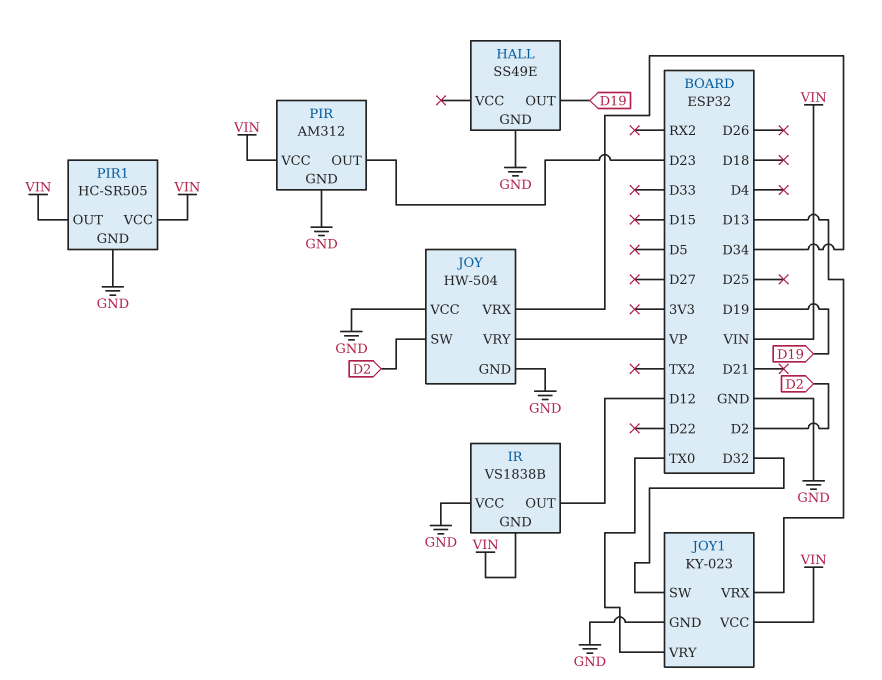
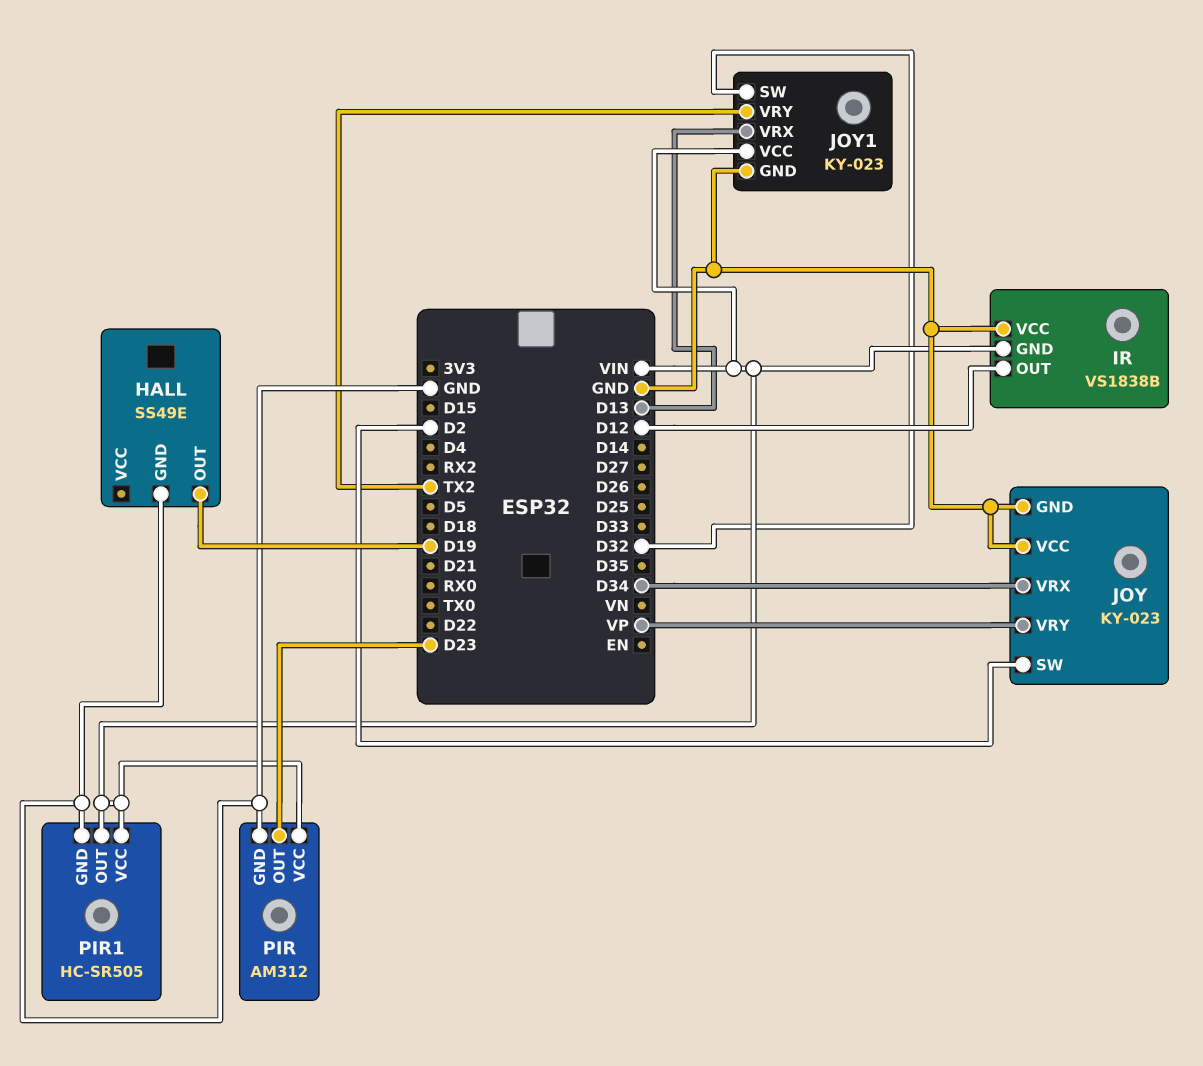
JOY: HW-504 -> KY-023
JOY1 pin VRY: TX0 -> TX2

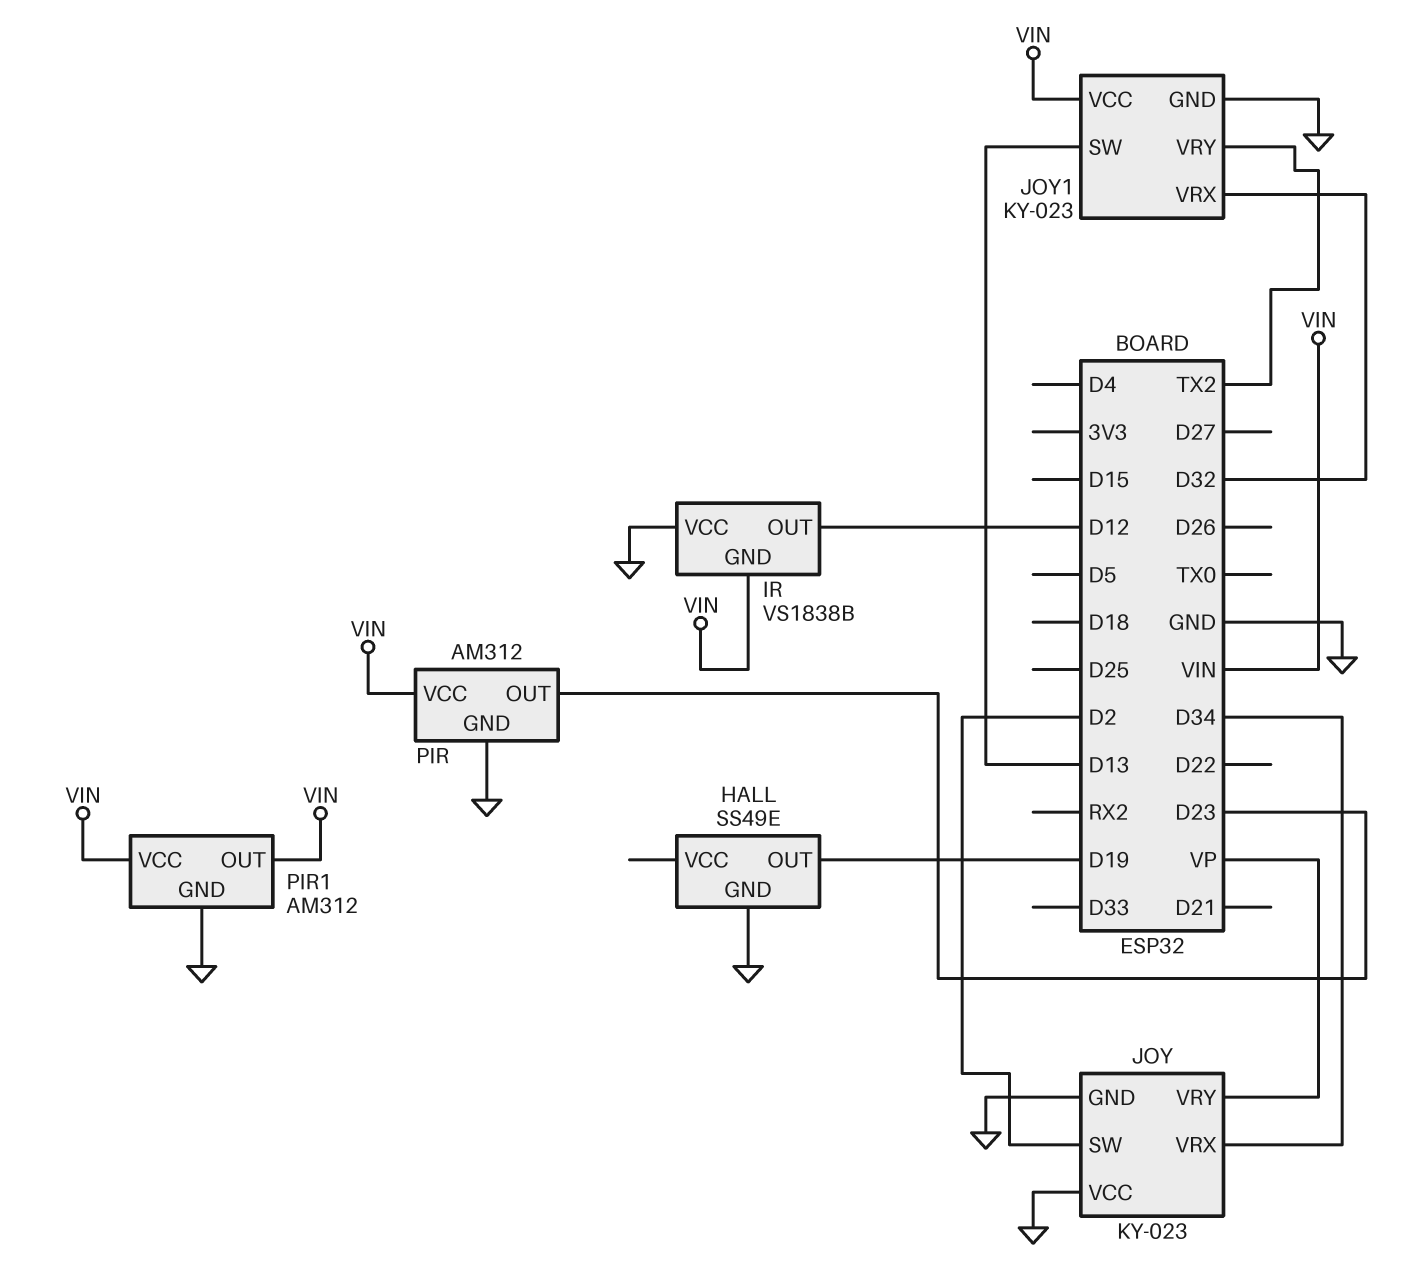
JOY1 pin SW: D32 -> D13
JOY1 pin VRX: D13 -> D32
PIR1: HC-SR505 -> AM312

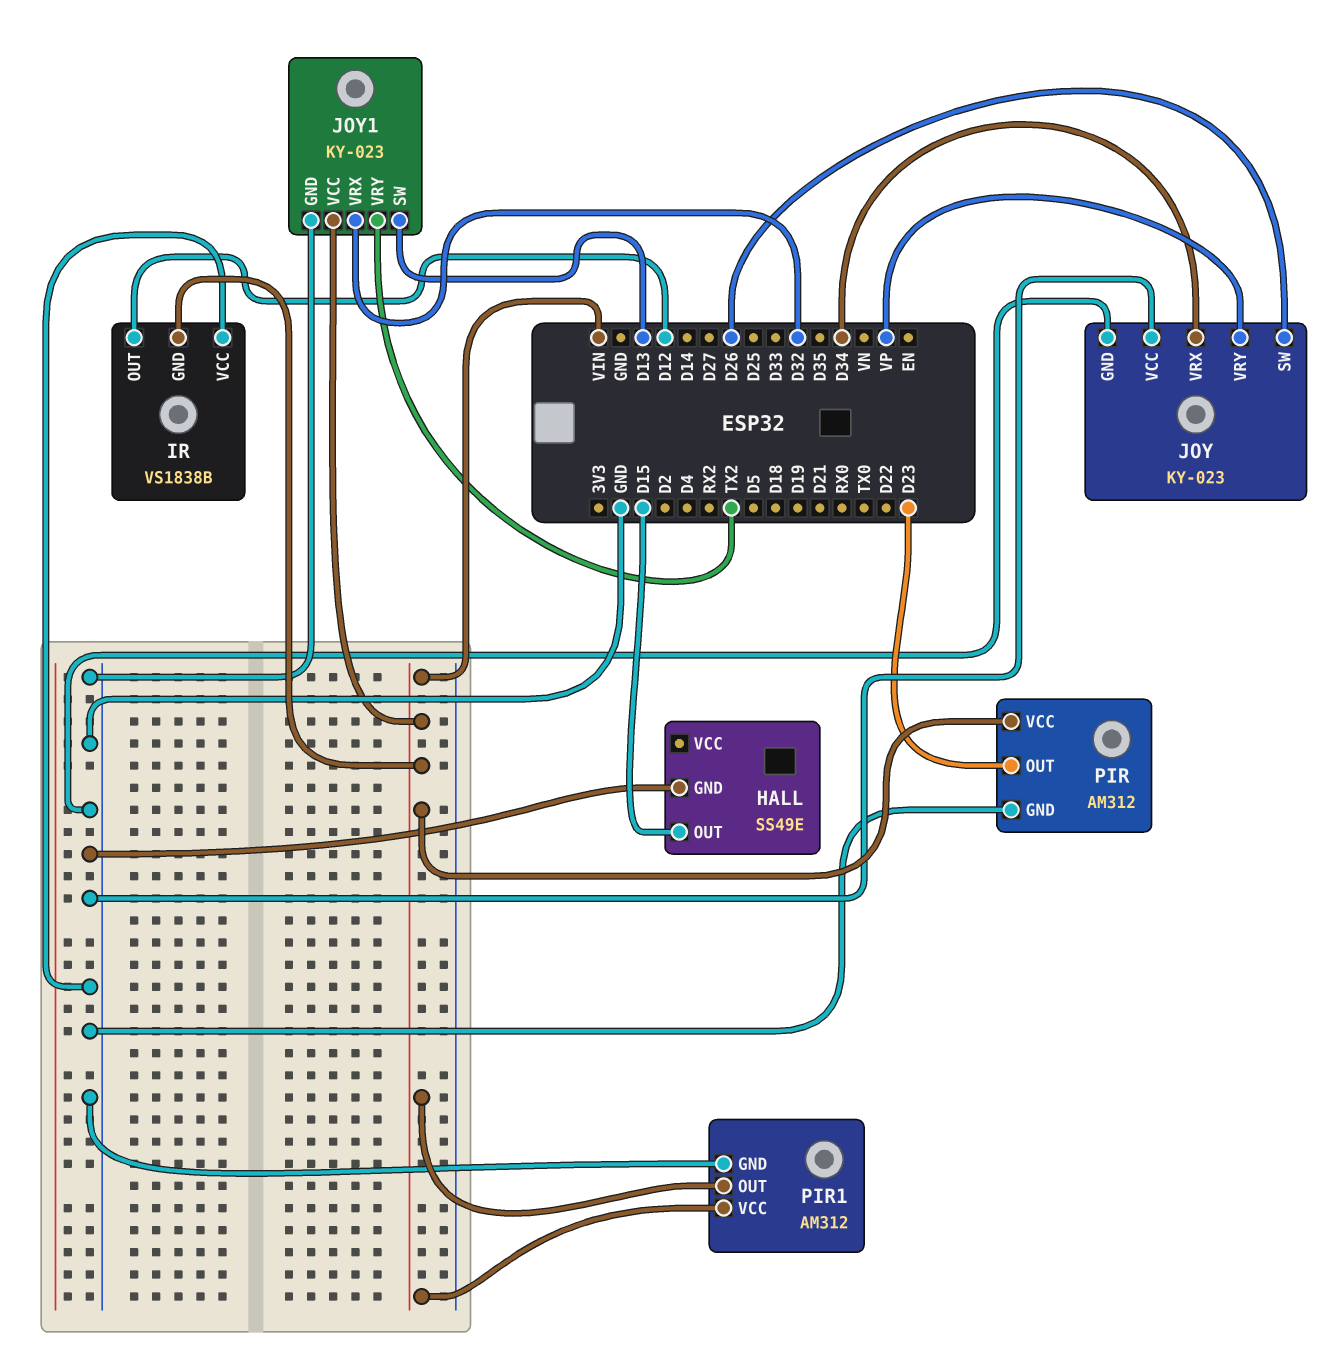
HALL pin OUT: D19 -> D15
JOY pin SW: D2 -> D26

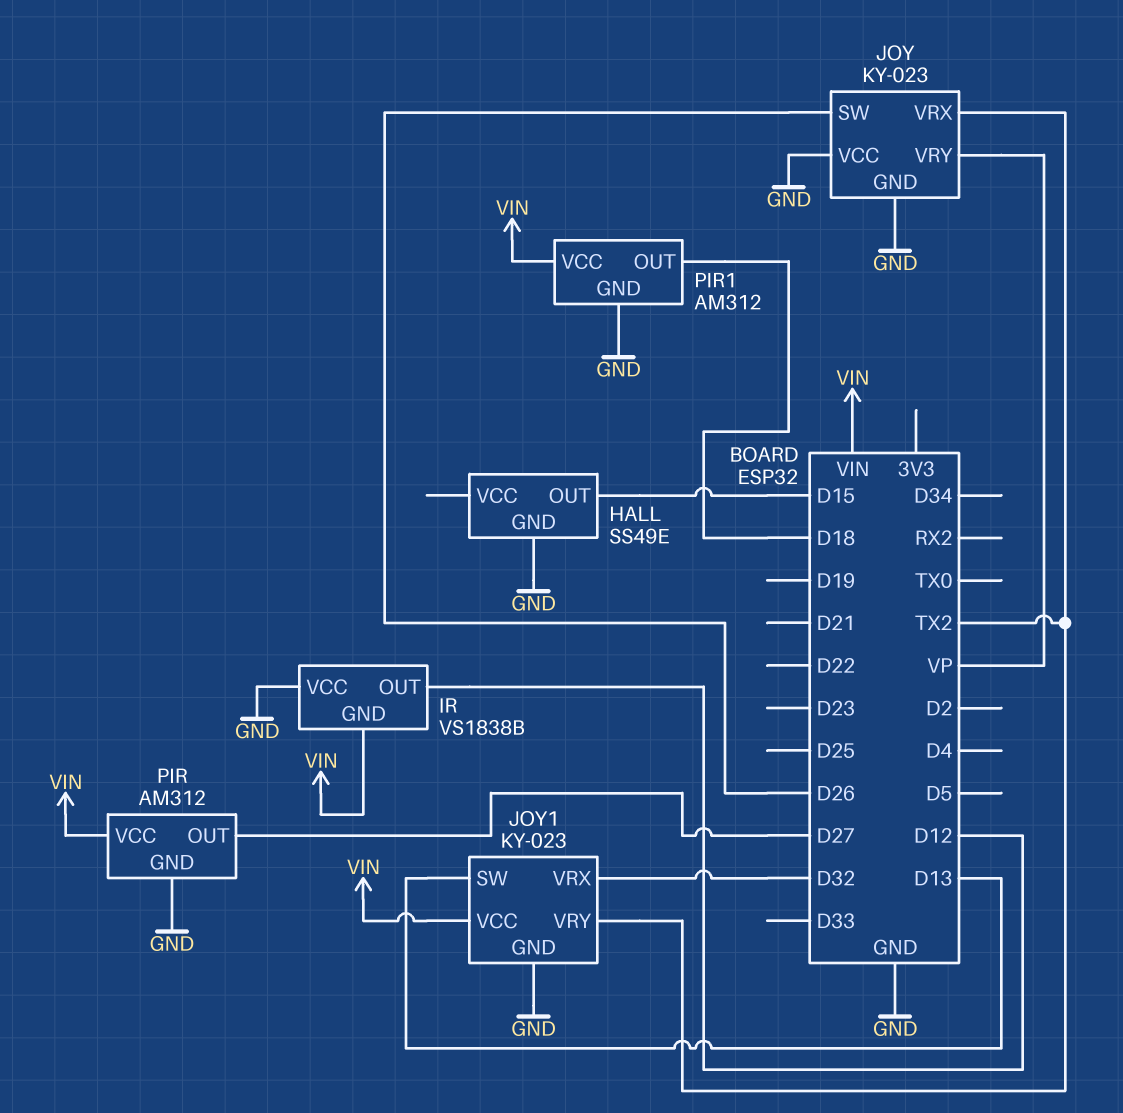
JOY pin VRX: D34 -> TX2
PIR pin OUT: D23 -> D27
PIR1 pin OUT: VIN -> D18

